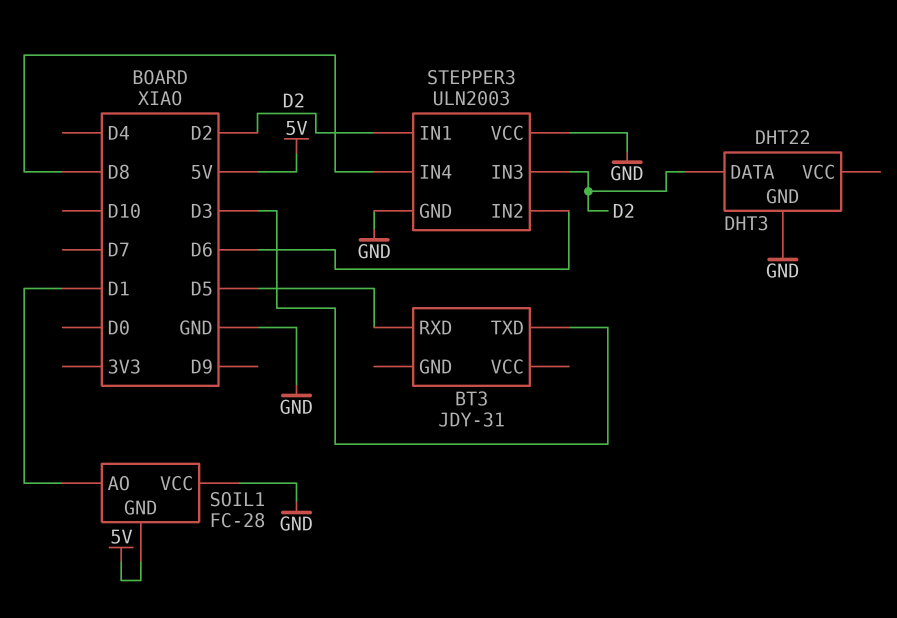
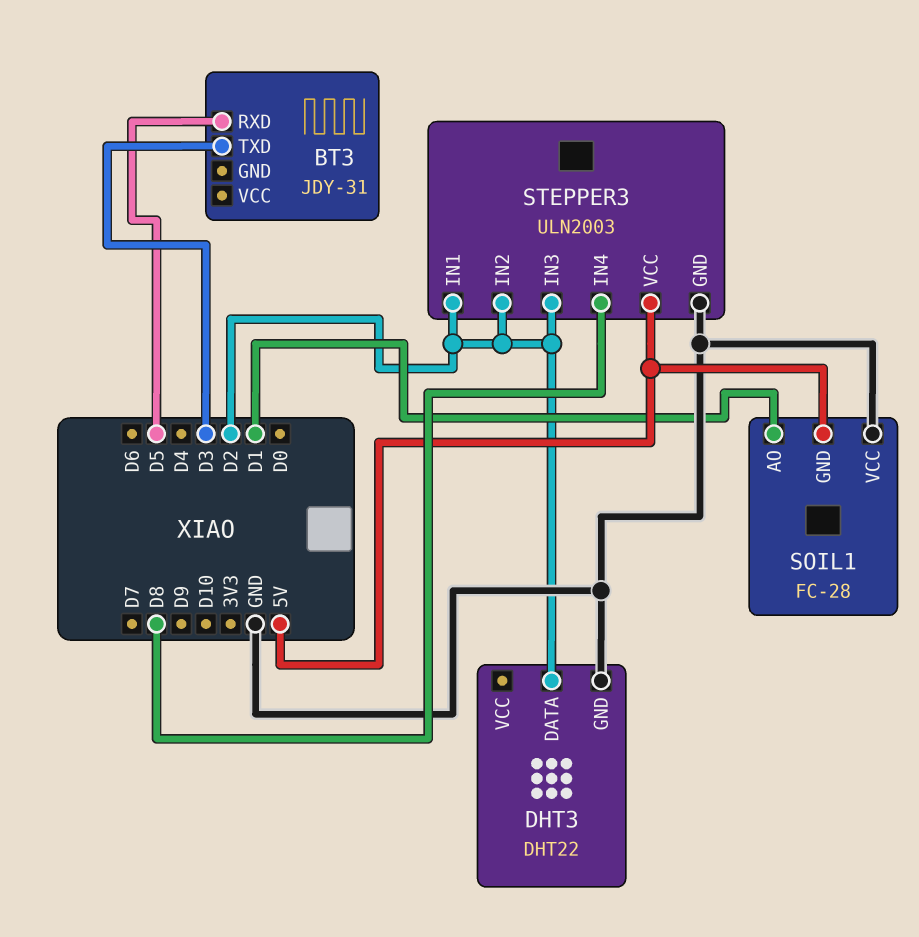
STEPPER3 pin IN2: D6 -> D2
STEPPER3 pin VCC: GND -> 5V

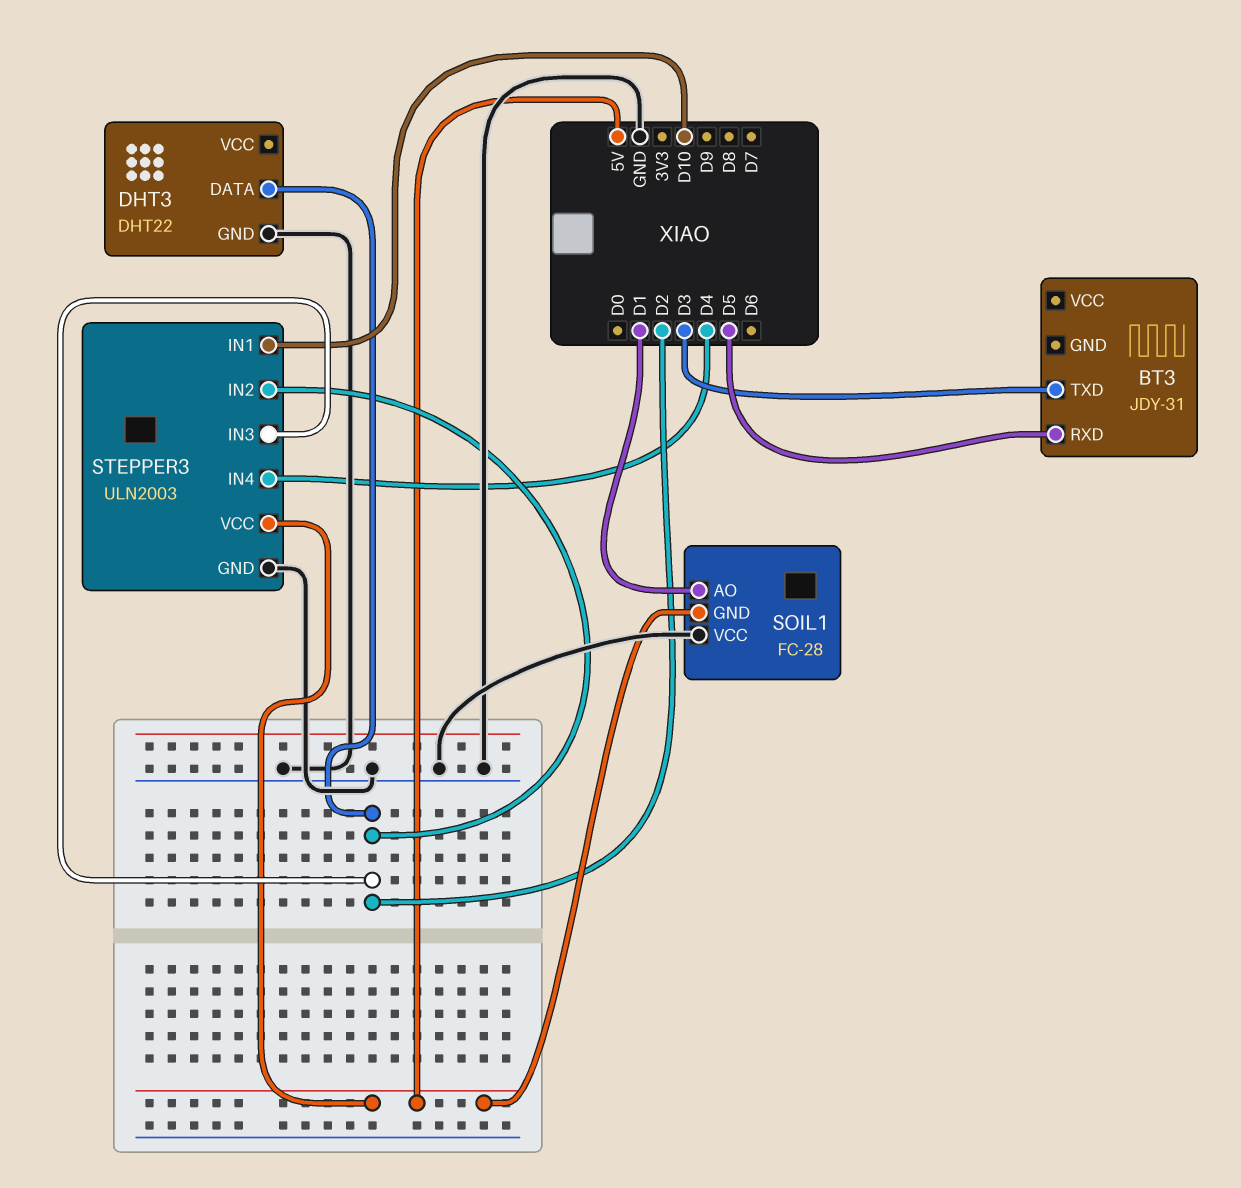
STEPPER3 pin IN1: D2 -> D10
STEPPER3 pin IN4: D8 -> D4

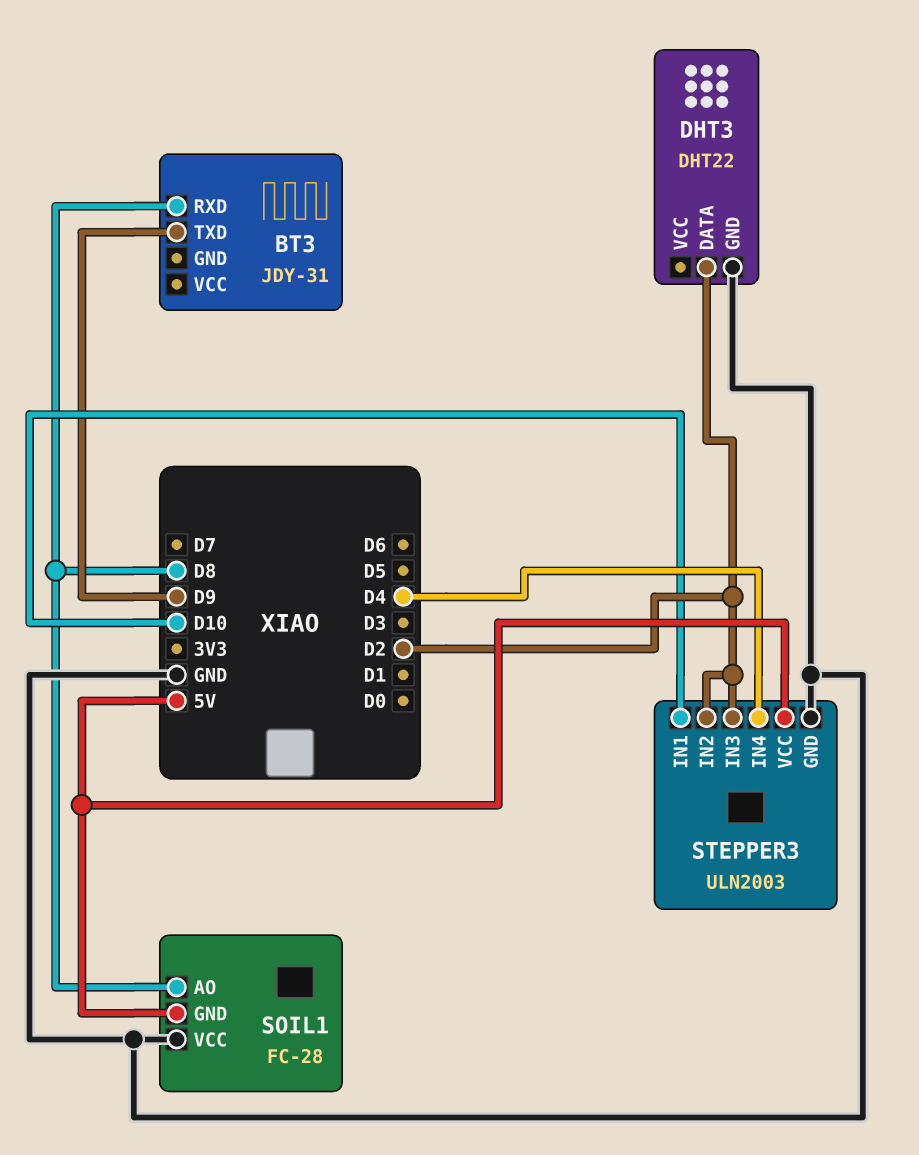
BT3 pin RXD: D5 -> D8
BT3 pin TXD: D3 -> D9
SOIL1 pin AO: D1 -> D8

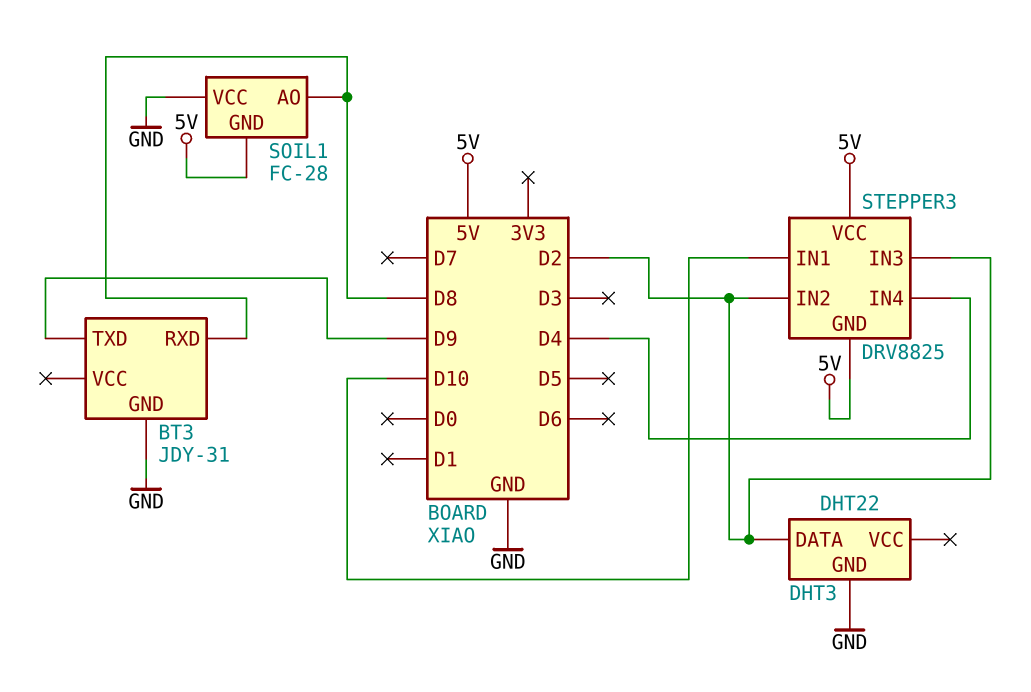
BT3 pin GND: none -> GND
STEPPER3: ULN2003 -> DRV8825
STEPPER3 pin GND: GND -> 5V

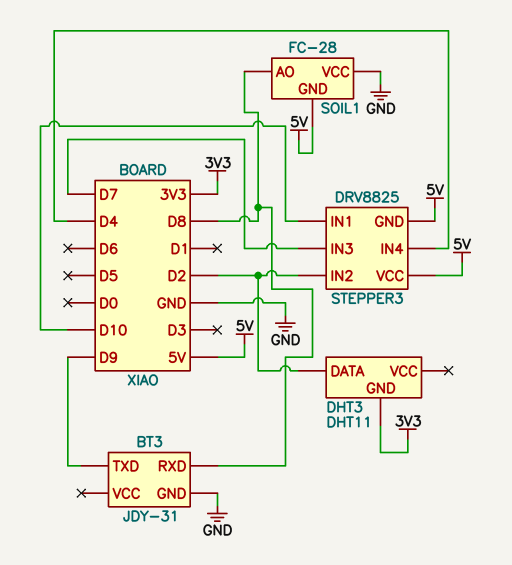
DHT3: DHT22 -> DHT11
DHT3 pin GND: GND -> 3V3
STEPPER3 pin IN3: D2 -> D7

